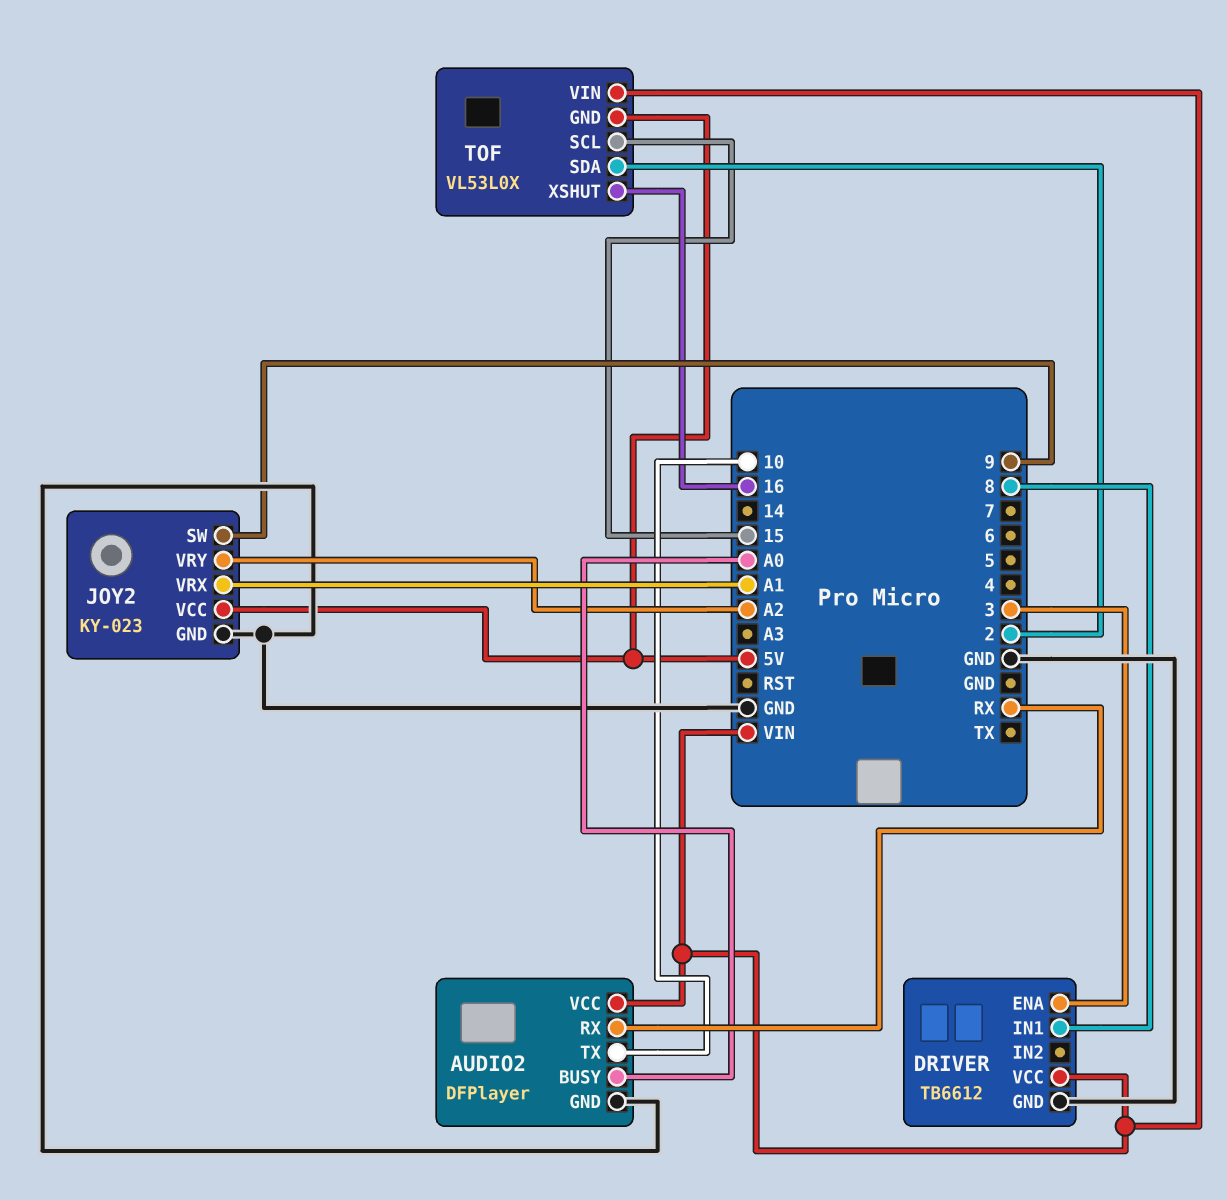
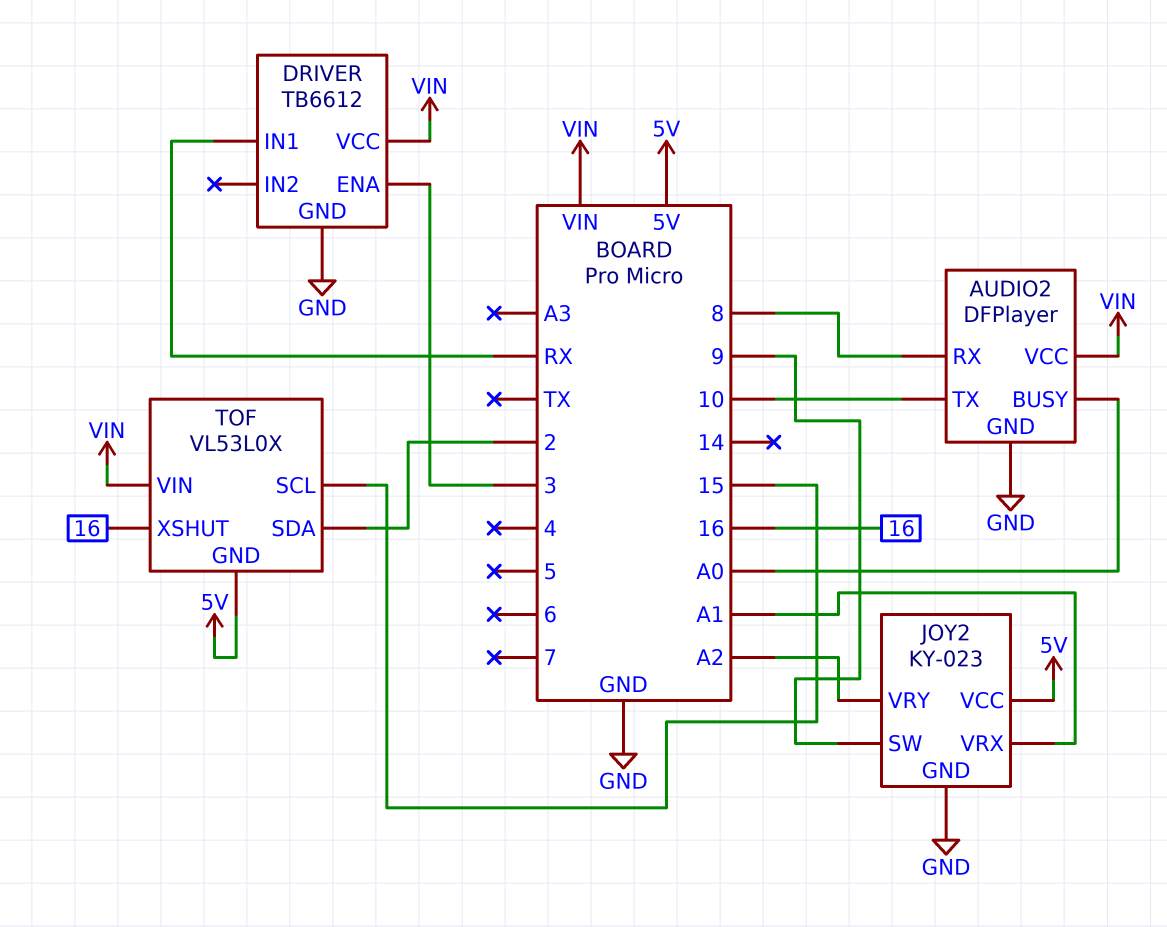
AUDIO2 pin RX: RX -> 8
DRIVER pin IN1: 8 -> RX

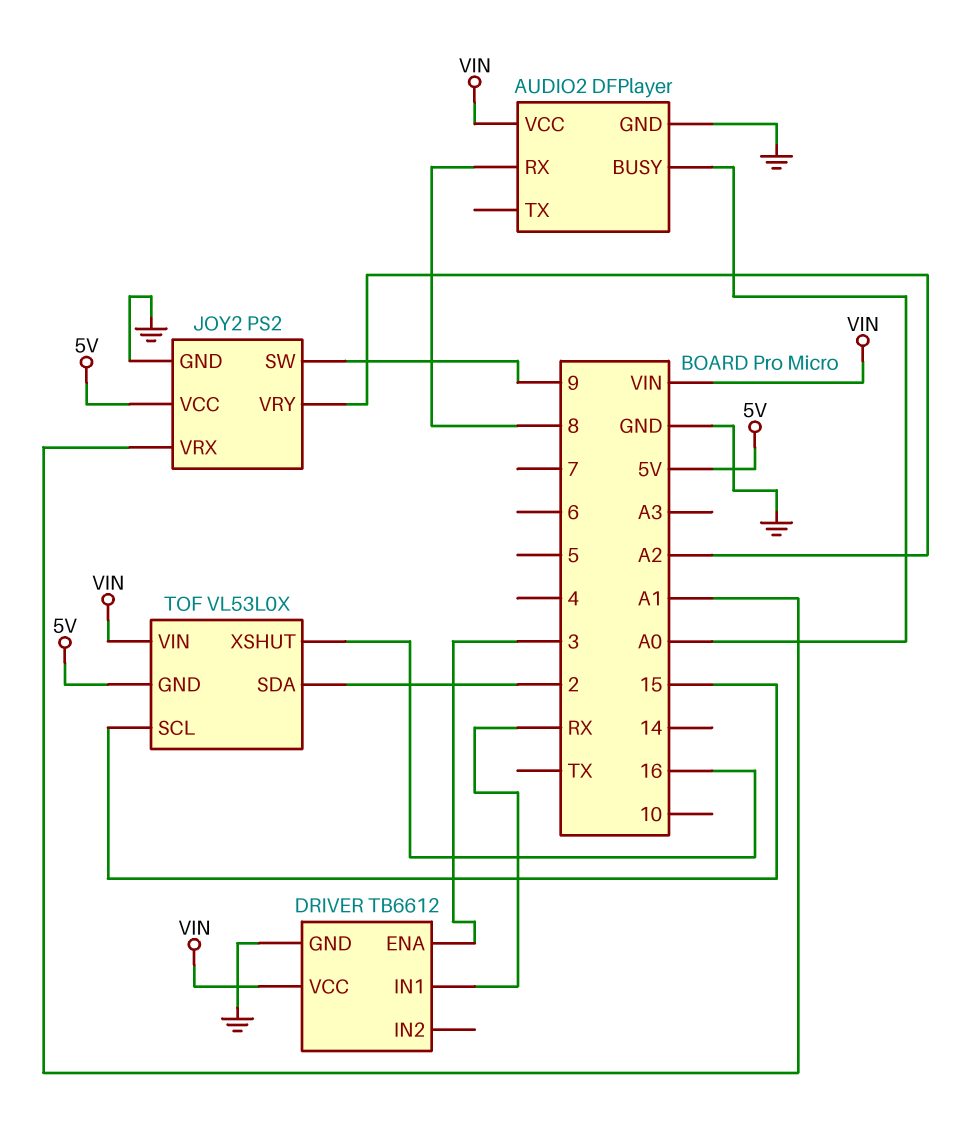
AUDIO2 pin TX: 10 -> none
JOY2: KY-023 -> PS2

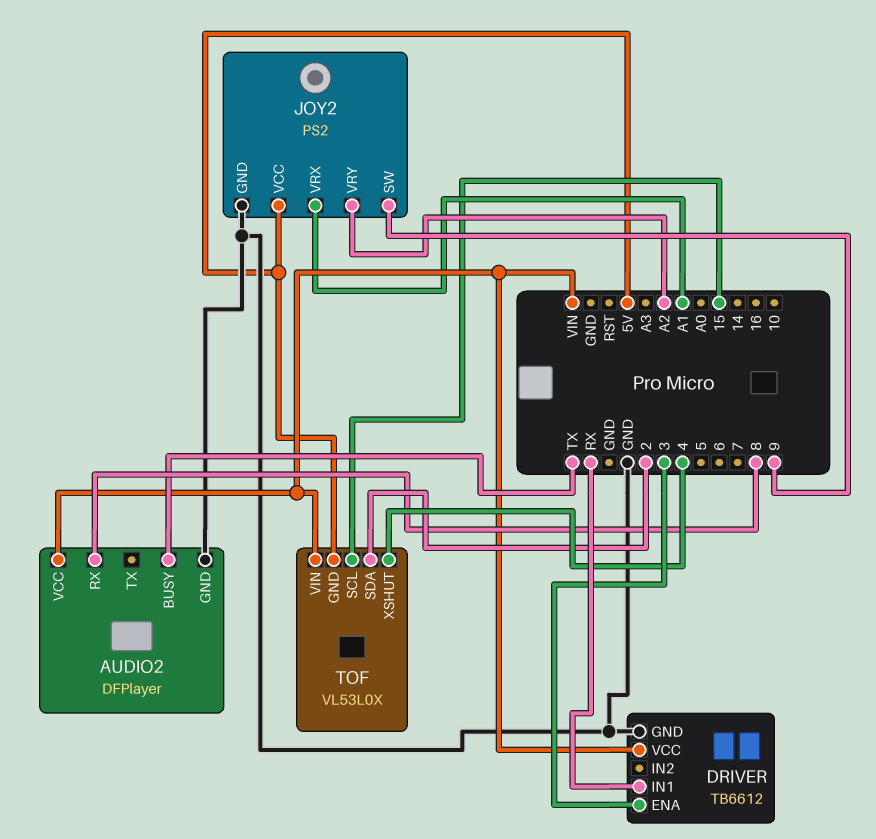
AUDIO2 pin BUSY: A0 -> TX
TOF pin XSHUT: 16 -> 4

